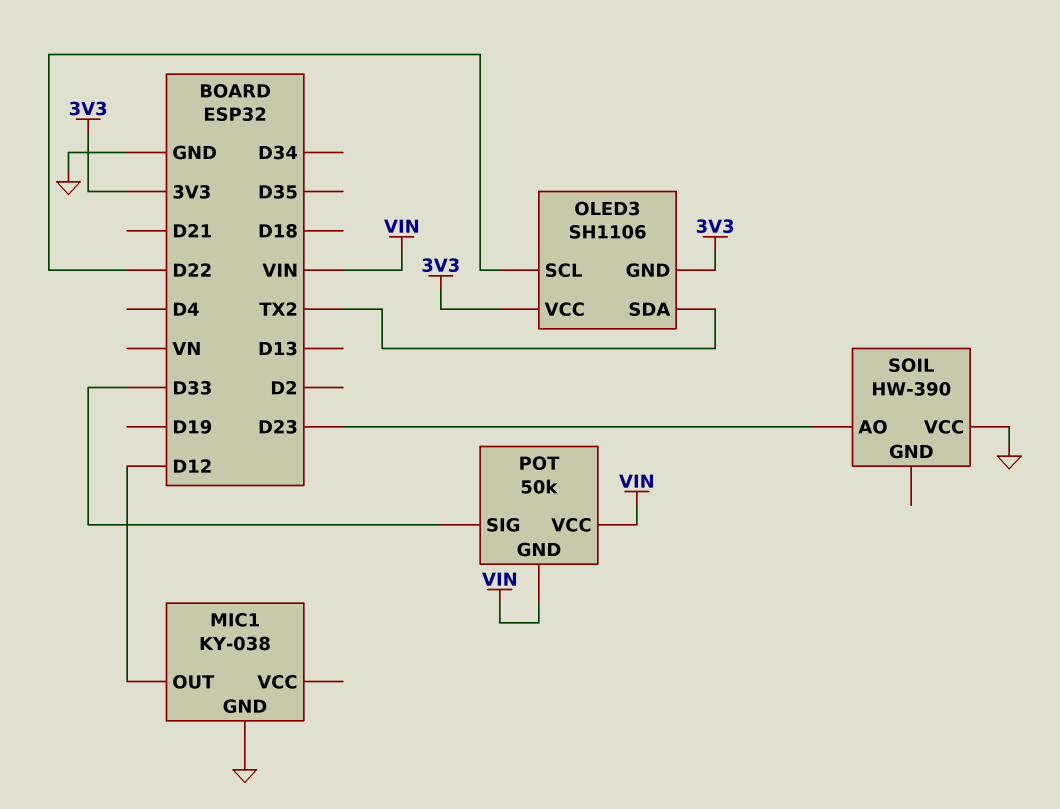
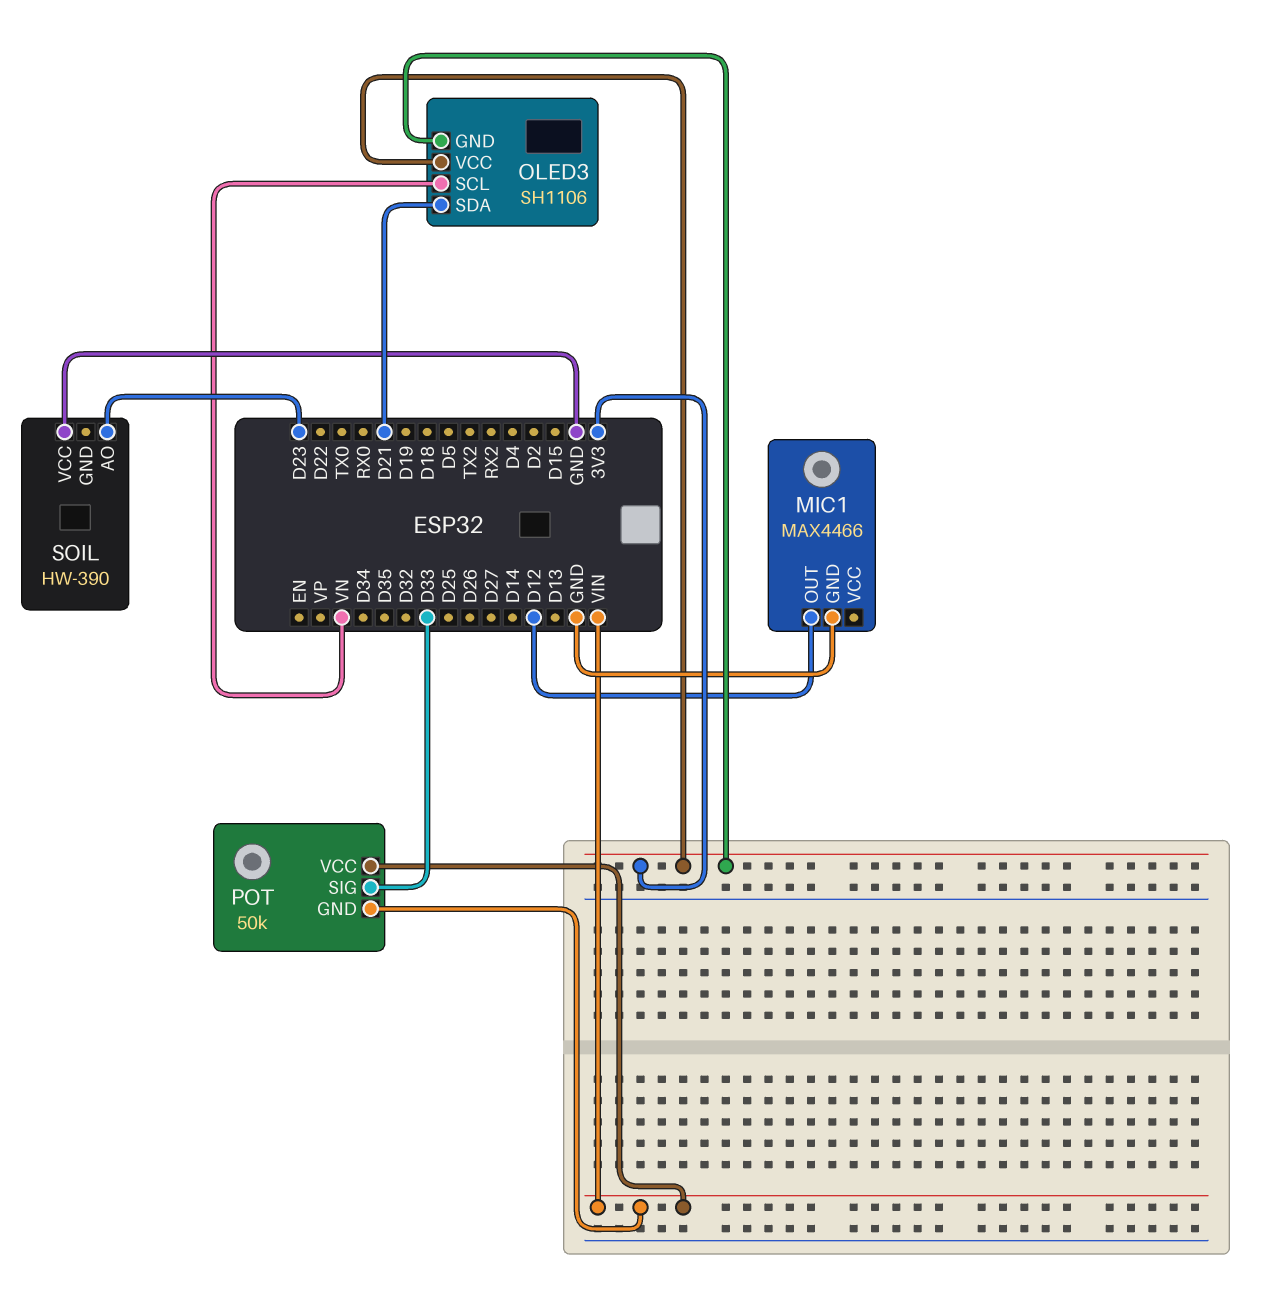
MIC1: KY-038 -> MAX4466
OLED3 pin SCL: D22 -> VN
OLED3 pin SDA: TX2 -> D21

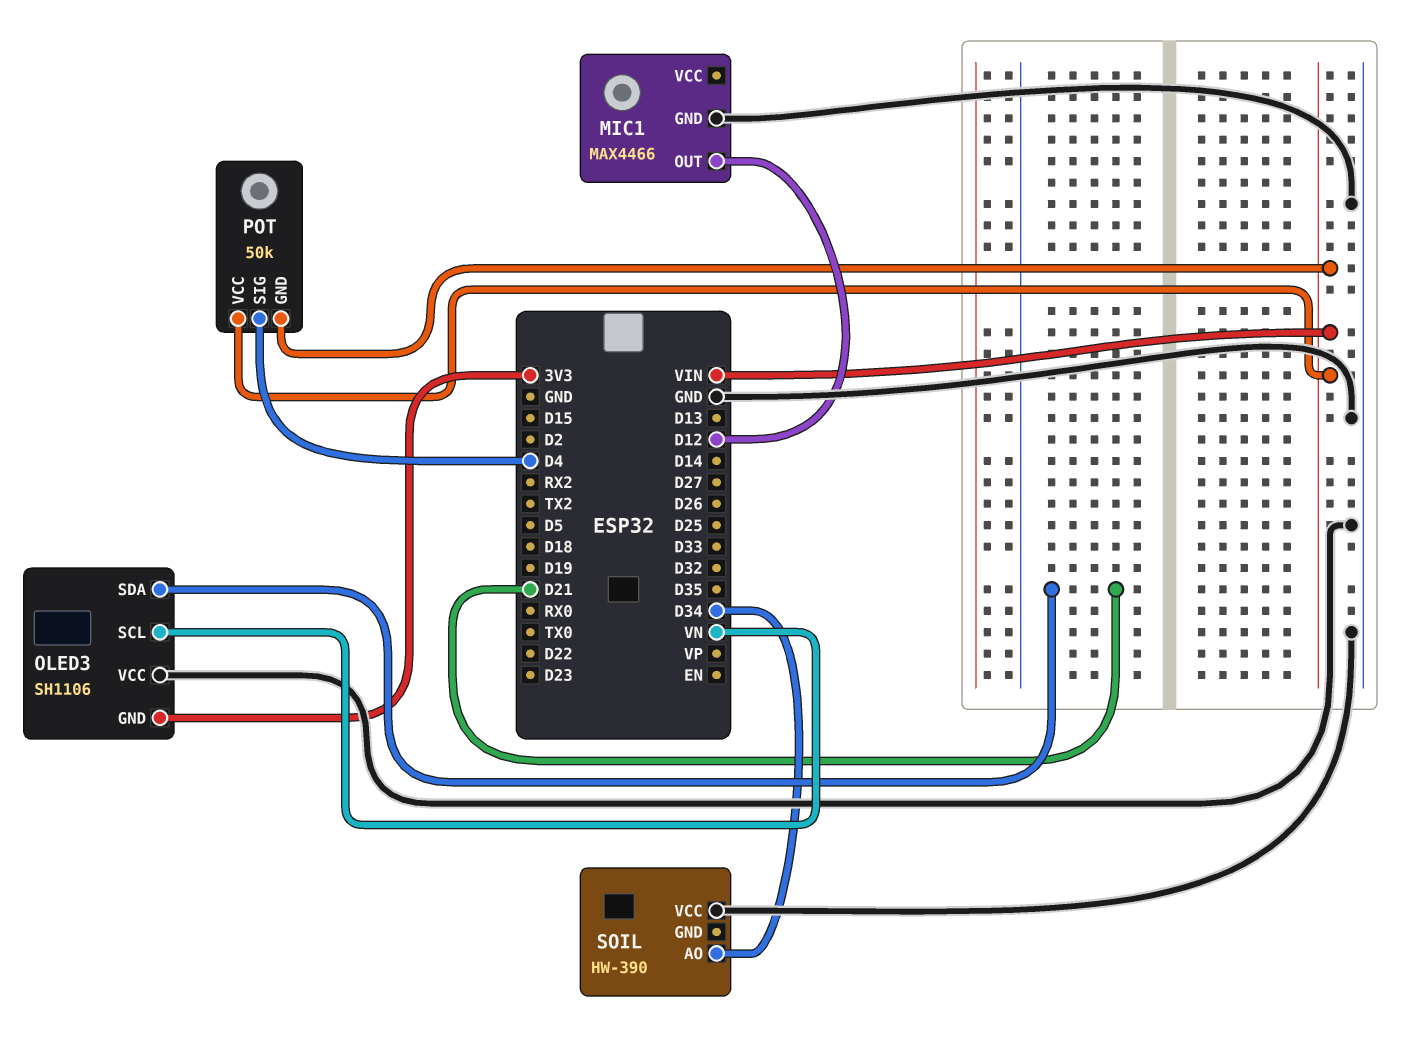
OLED3 pin VCC: 3V3 -> GND
POT pin SIG: D33 -> D4
SOIL pin AO: D23 -> D34

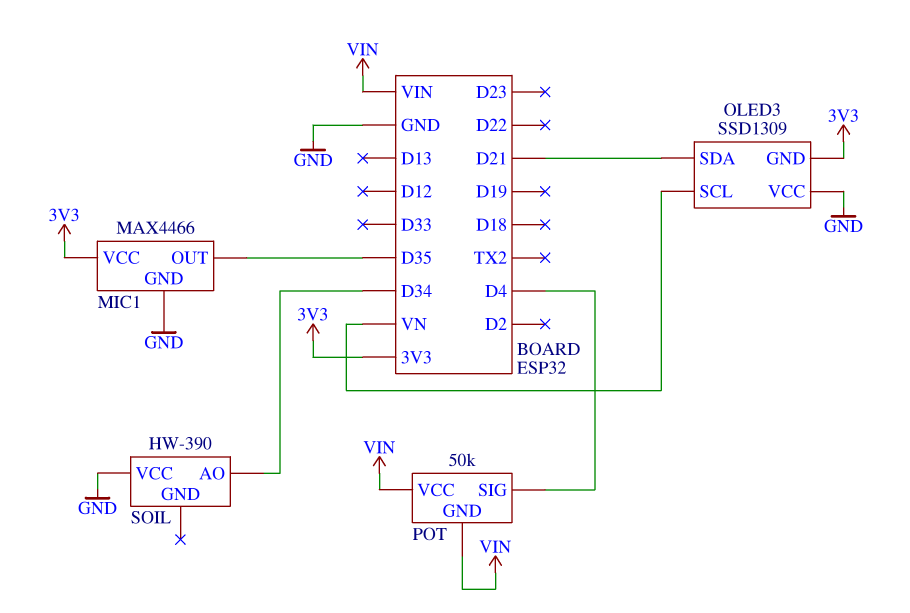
MIC1 pin OUT: D12 -> D35
MIC1 pin VCC: none -> 3V3
OLED3: SH1106 -> SSD1309

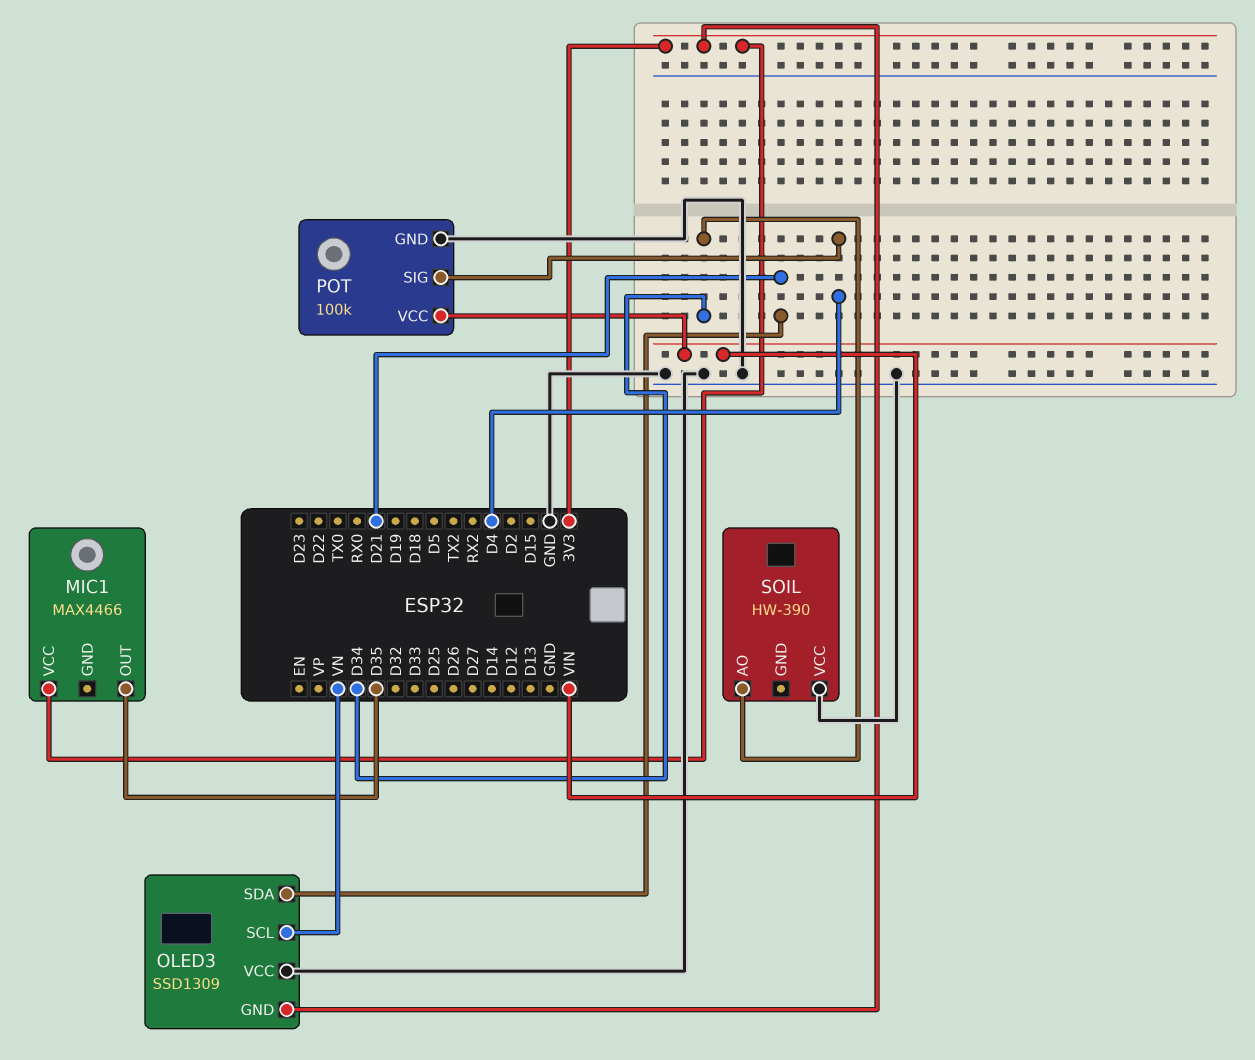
MIC1 pin GND: GND -> none
POT: 50k -> 100k
POT pin GND: VIN -> GND

